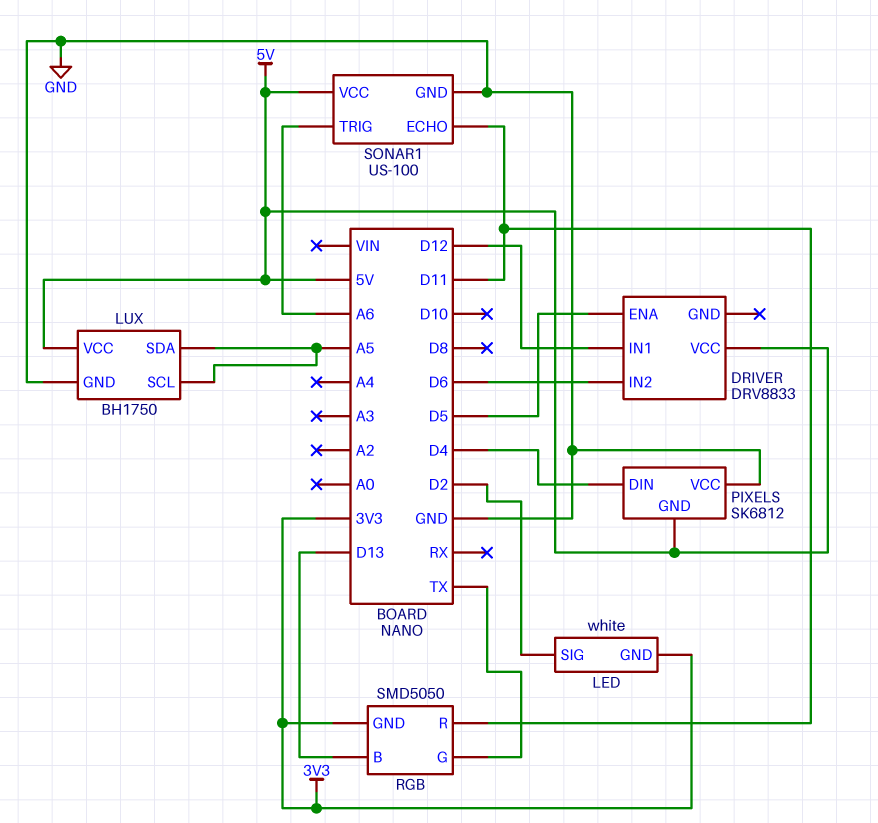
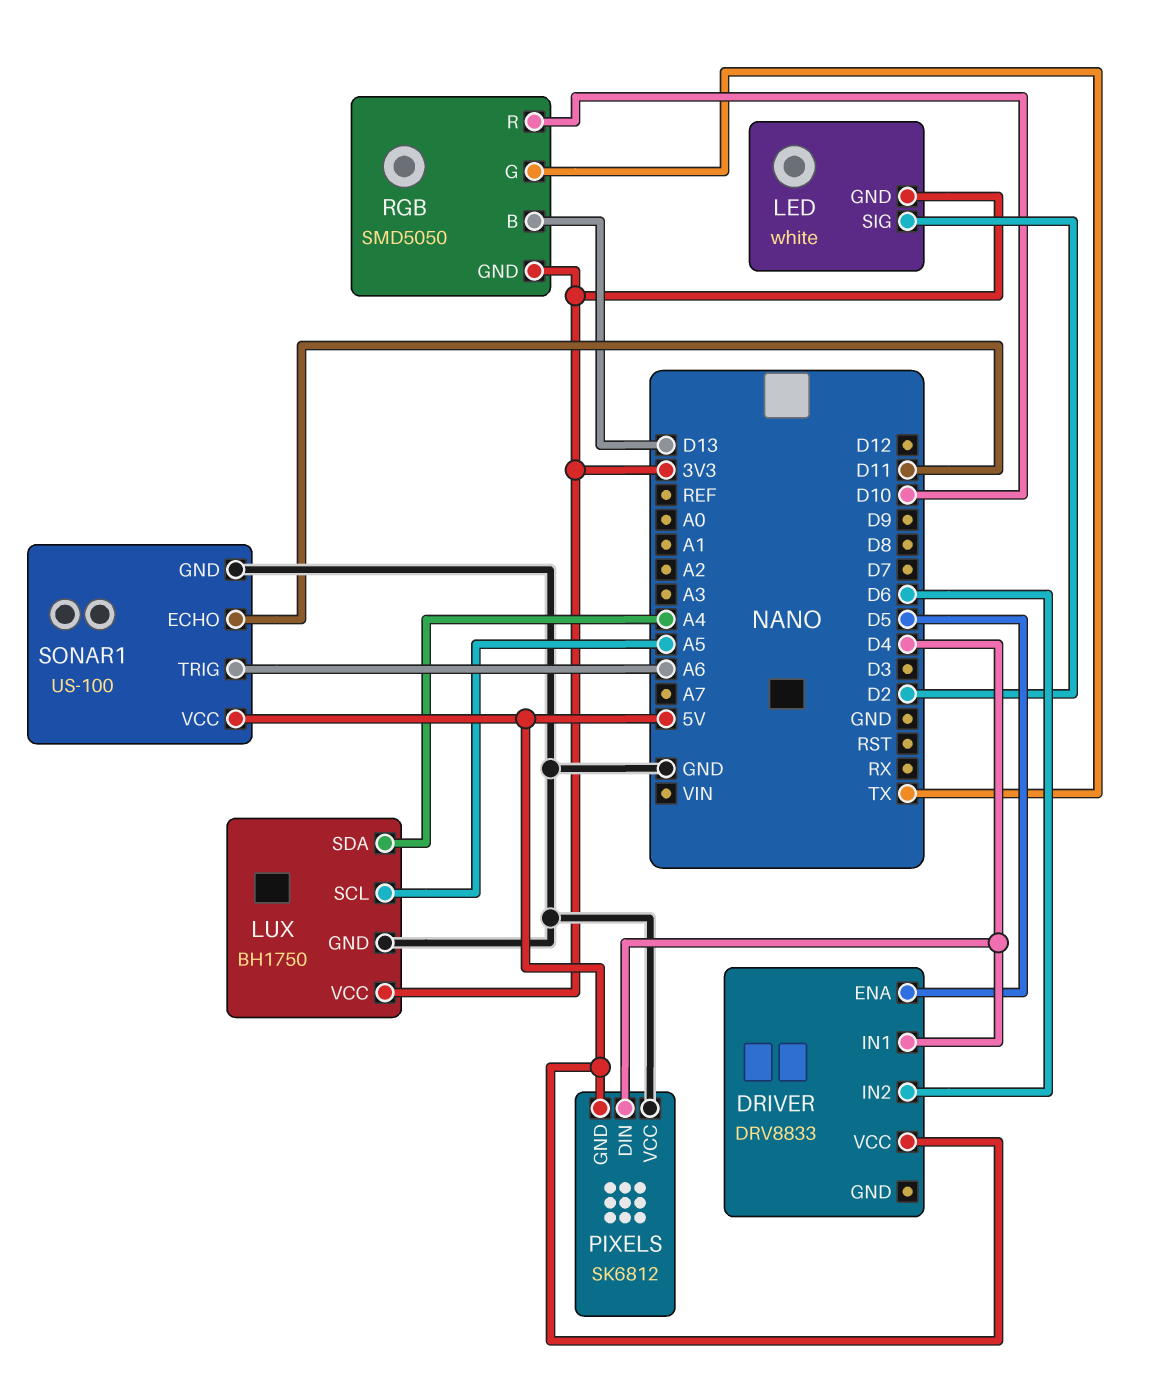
DRIVER pin IN1: D12 -> D4
LUX pin SDA: A5 -> A4
LUX pin VCC: 5V -> 3V3
RGB pin R: D11 -> D10

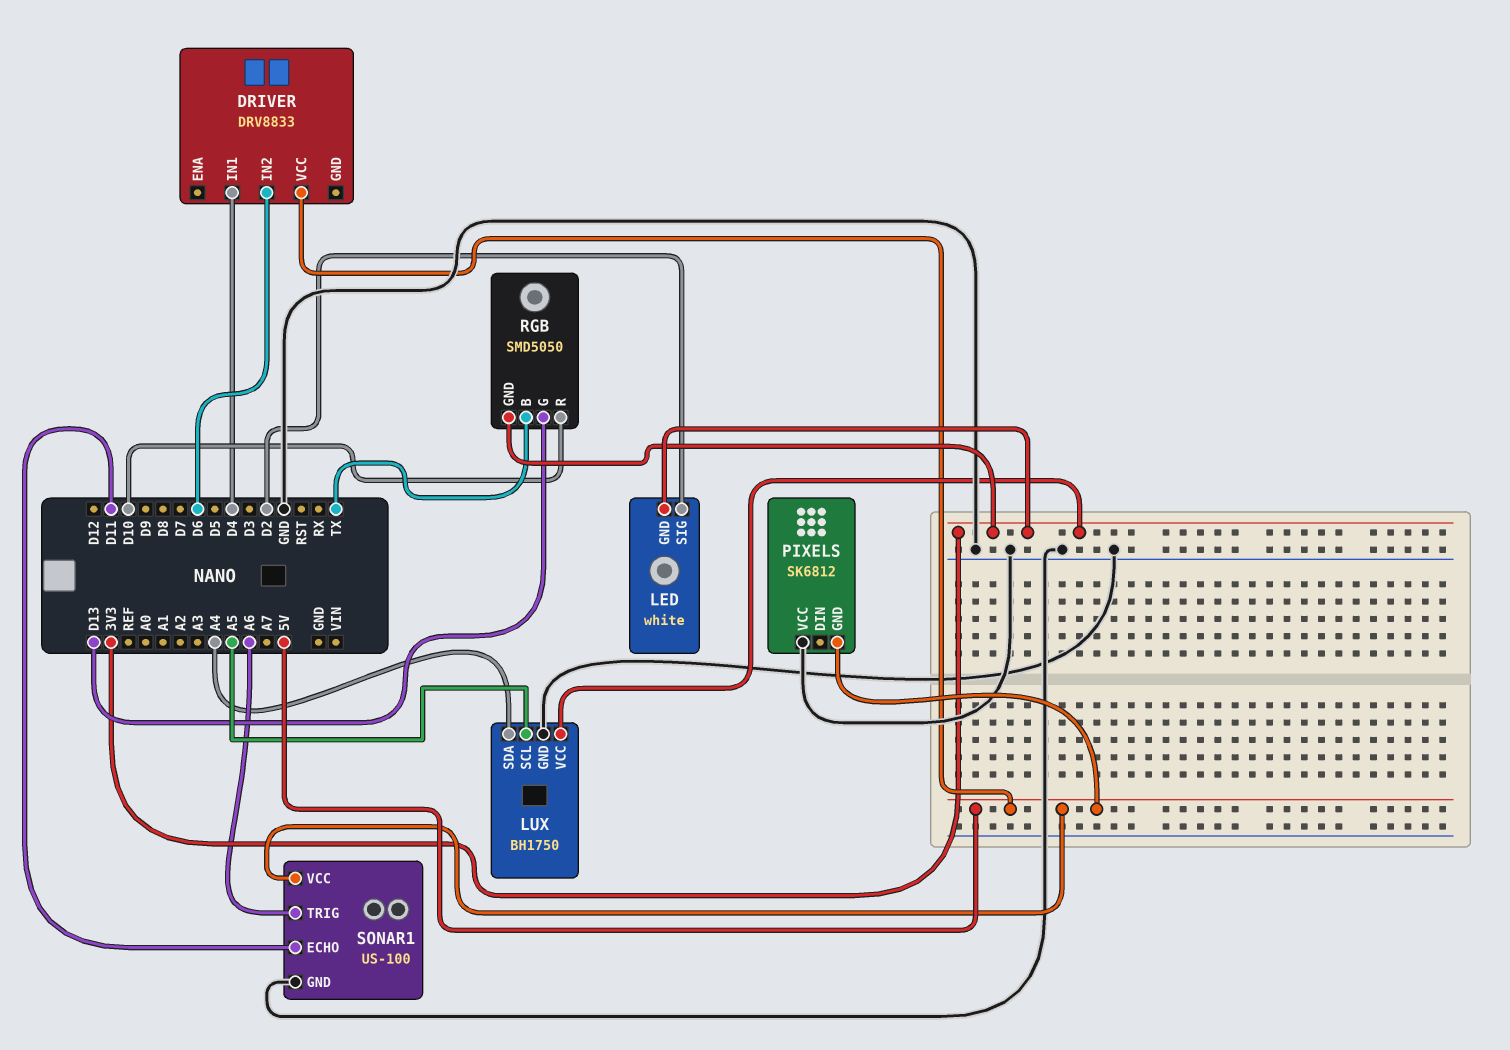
DRIVER pin ENA: D5 -> none
PIXELS pin DIN: D4 -> none
RGB pin B: D13 -> TX
RGB pin G: TX -> D13

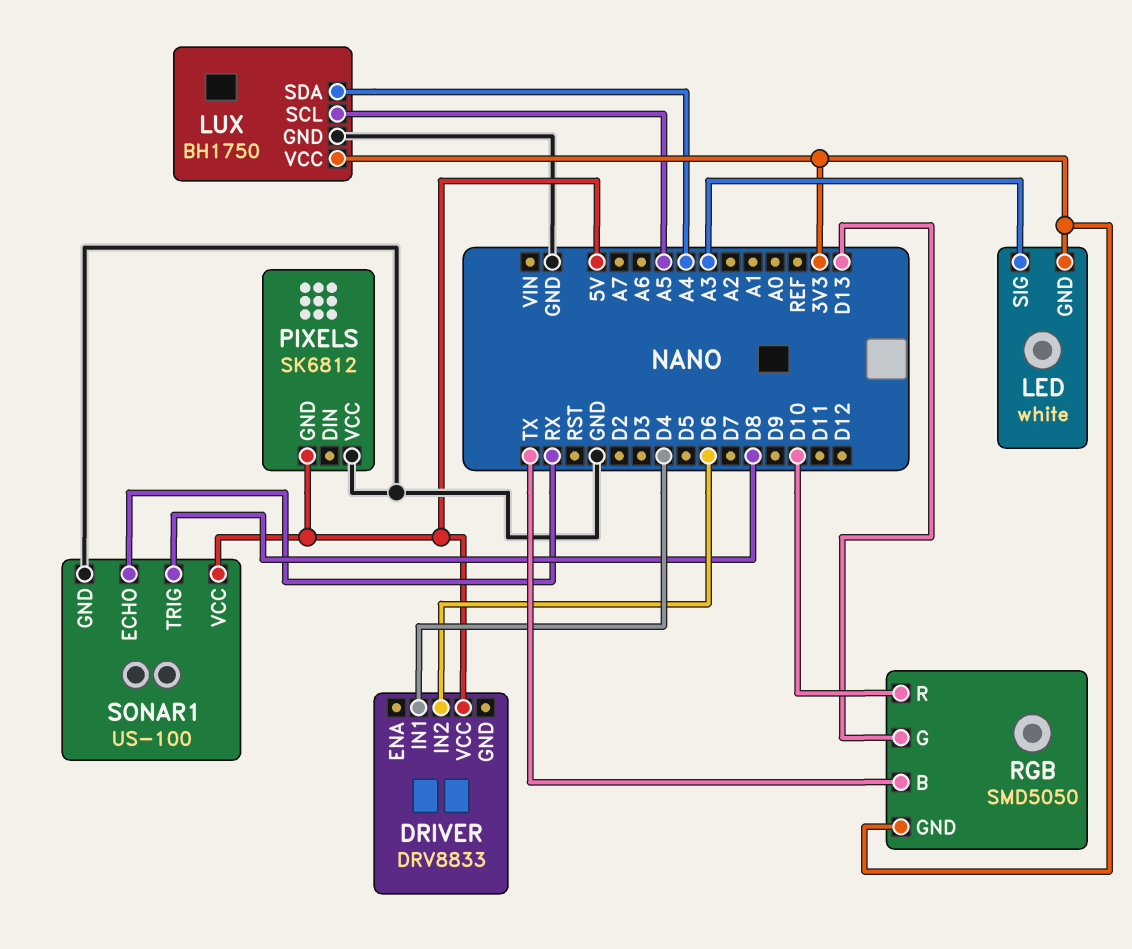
LED pin SIG: D2 -> A3
SONAR1 pin ECHO: D11 -> RX
SONAR1 pin TRIG: A6 -> D8

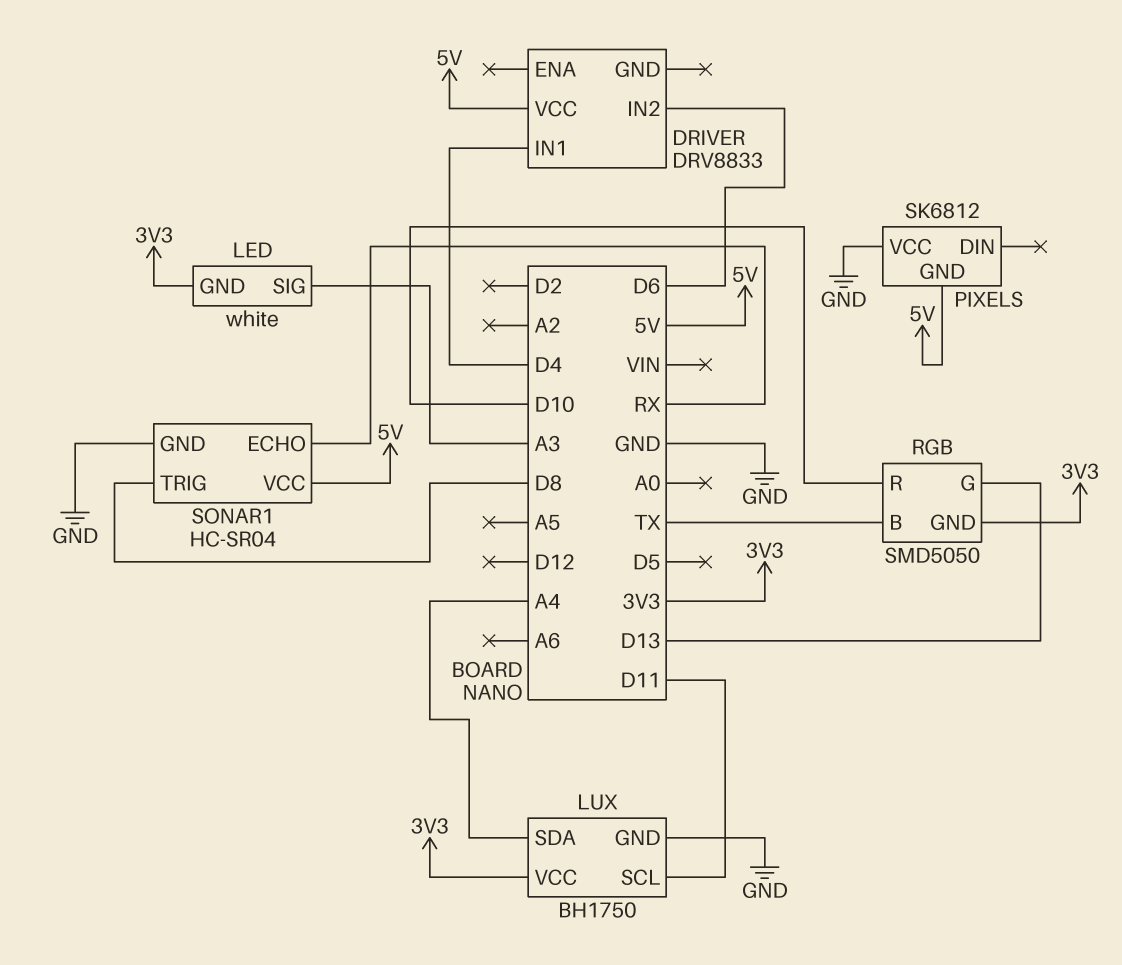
LUX pin SCL: A5 -> D11
SONAR1: US-100 -> HC-SR04

